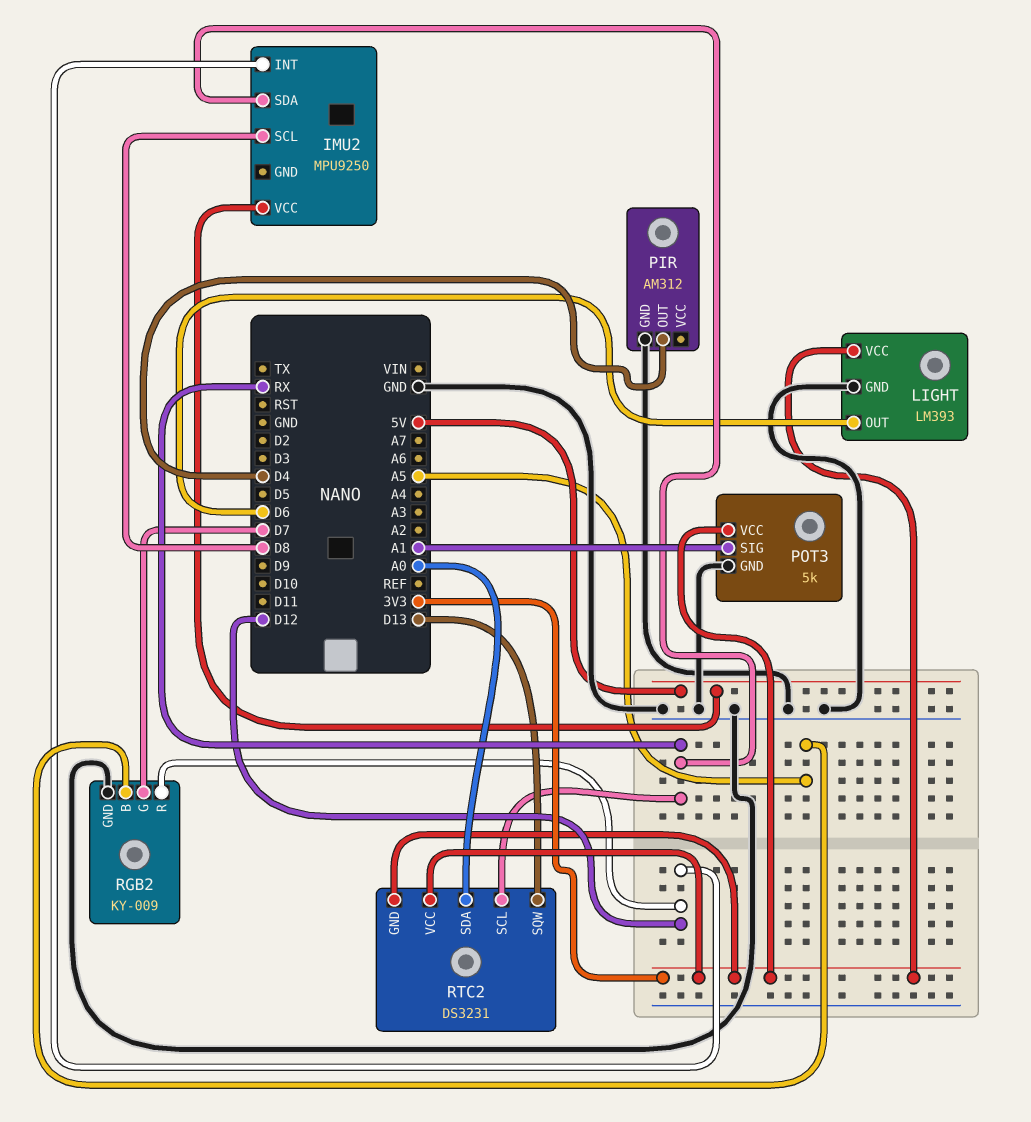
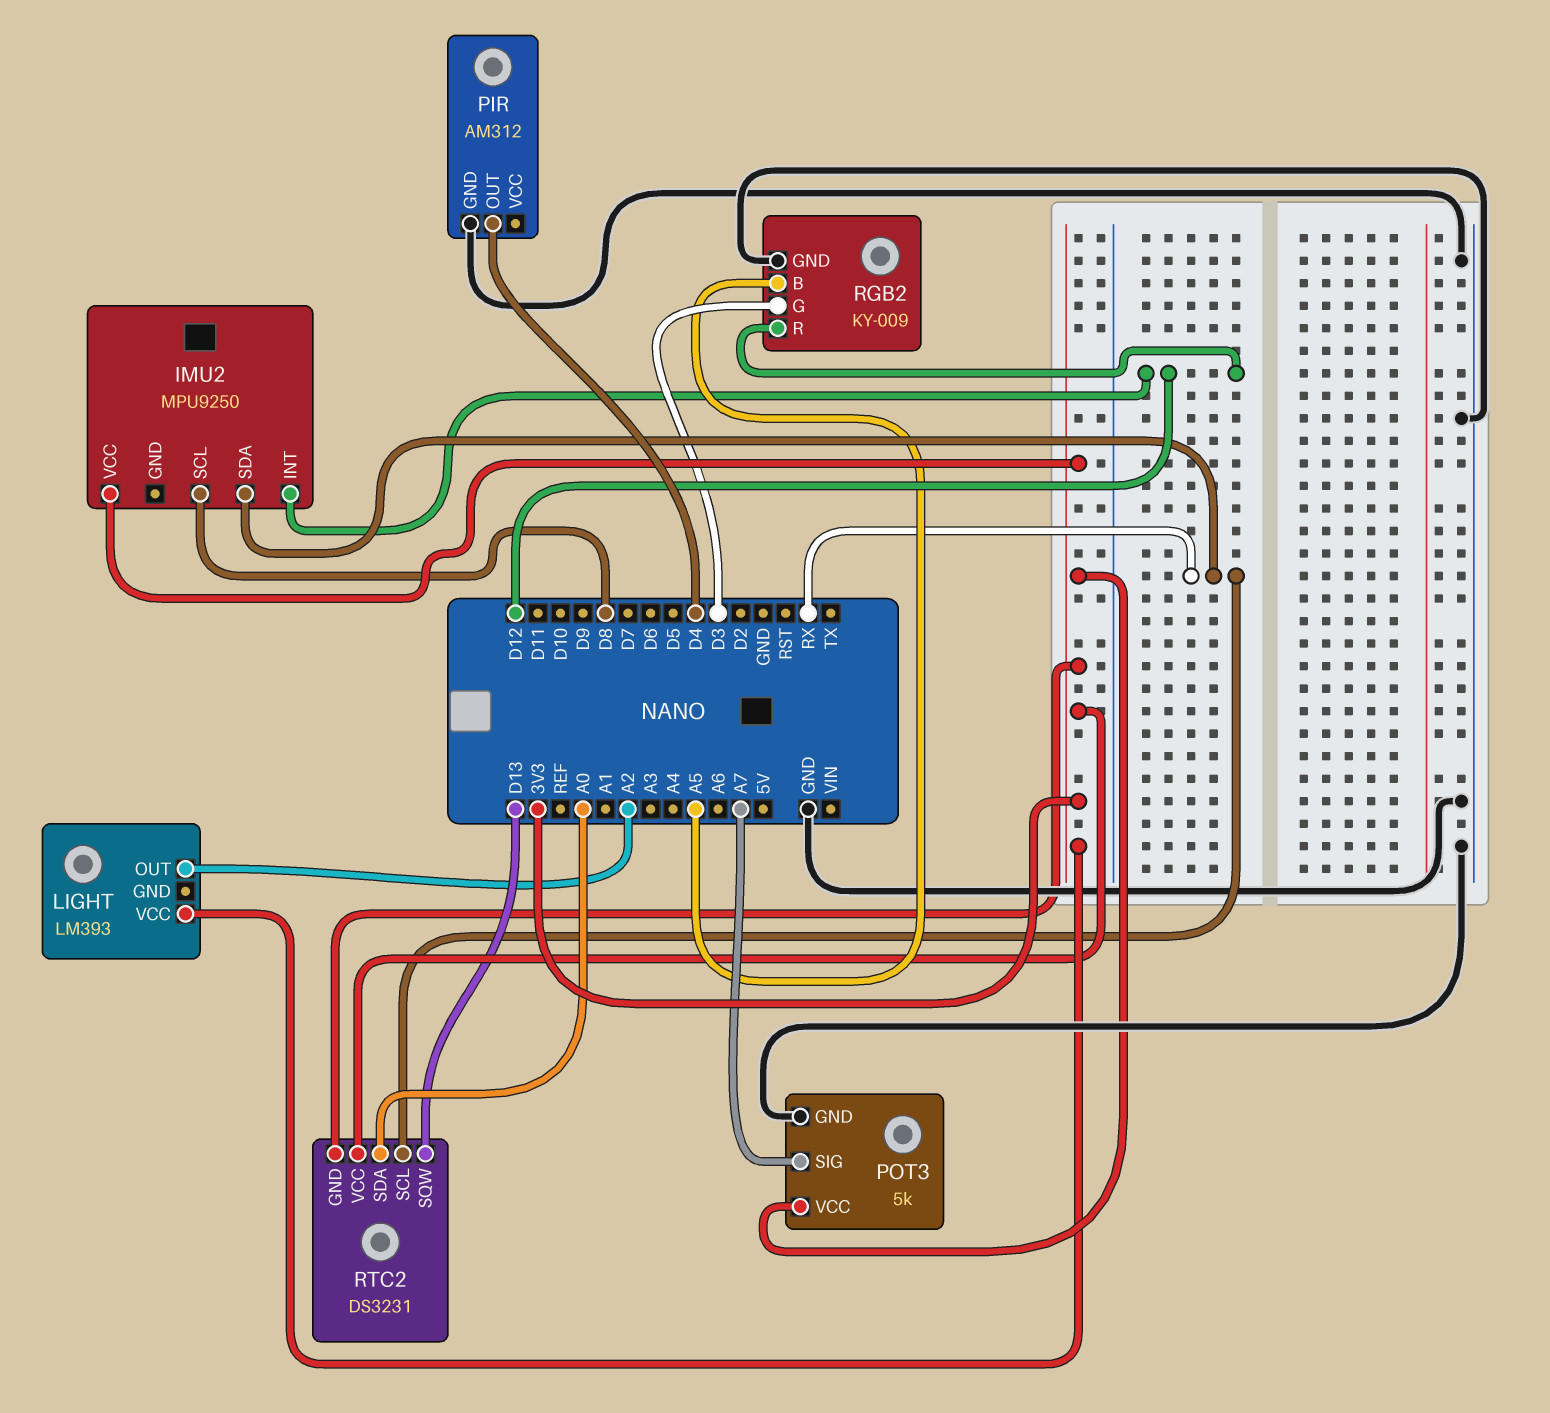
IMU2 pin VCC: 5V -> 3V3
LIGHT pin GND: GND -> none
LIGHT pin OUT: D6 -> A2
POT3 pin SIG: A1 -> A7
RGB2 pin G: D7 -> D3

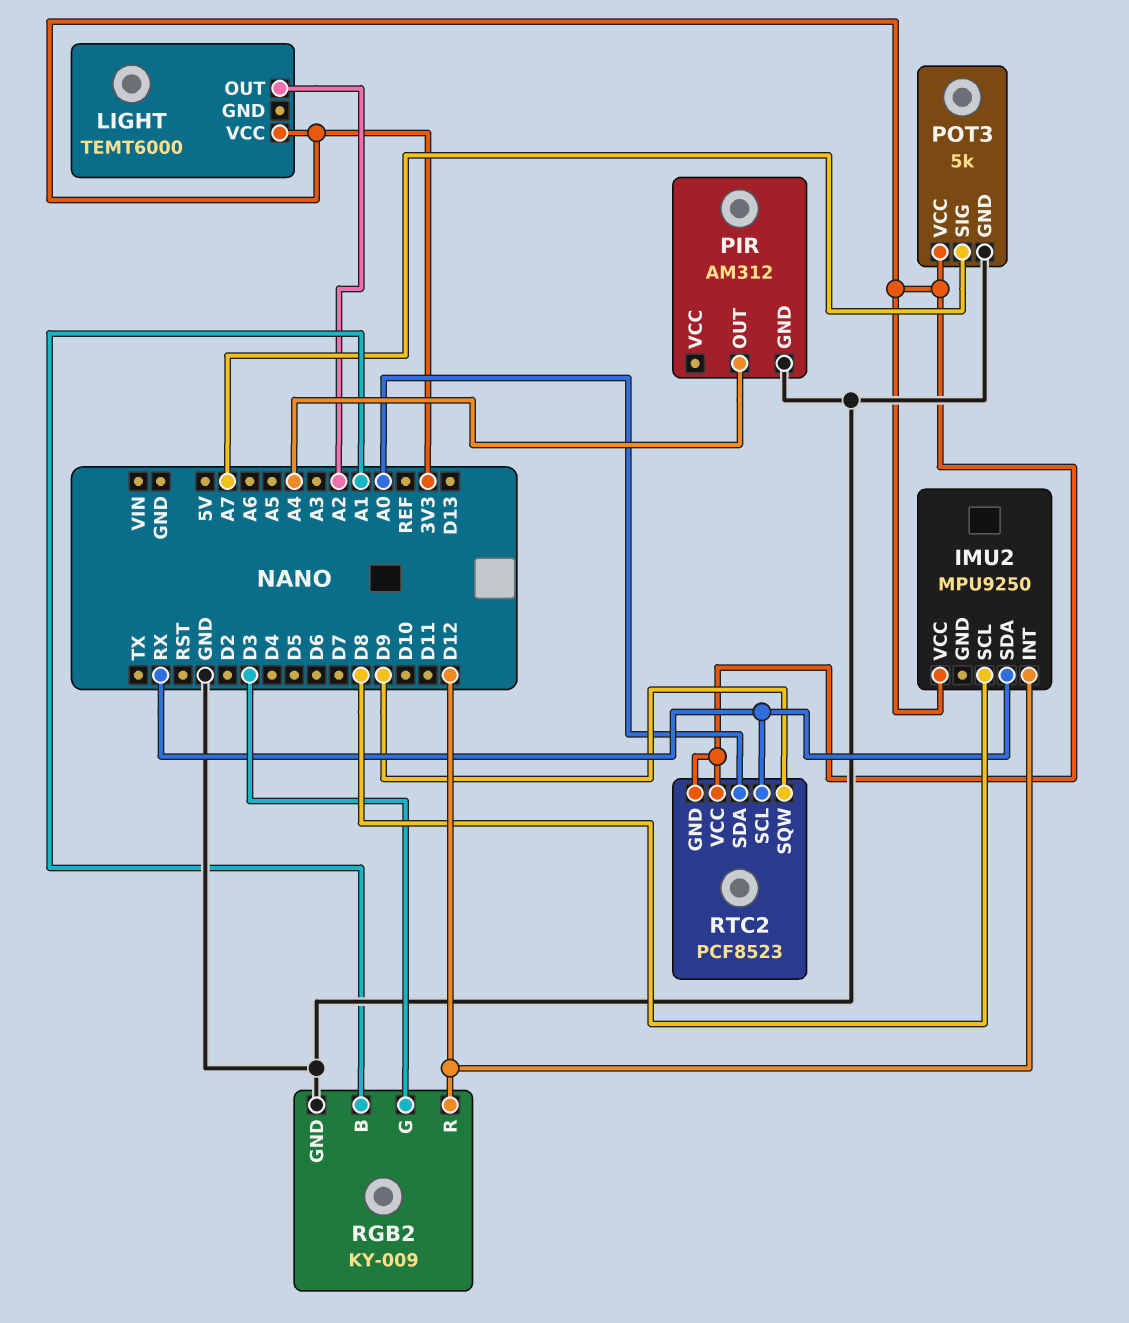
LIGHT: LM393 -> TEMT6000
PIR pin OUT: D4 -> A4
RGB2 pin B: A5 -> A1
RTC2: DS3231 -> PCF8523
RTC2 pin SQW: D13 -> D9

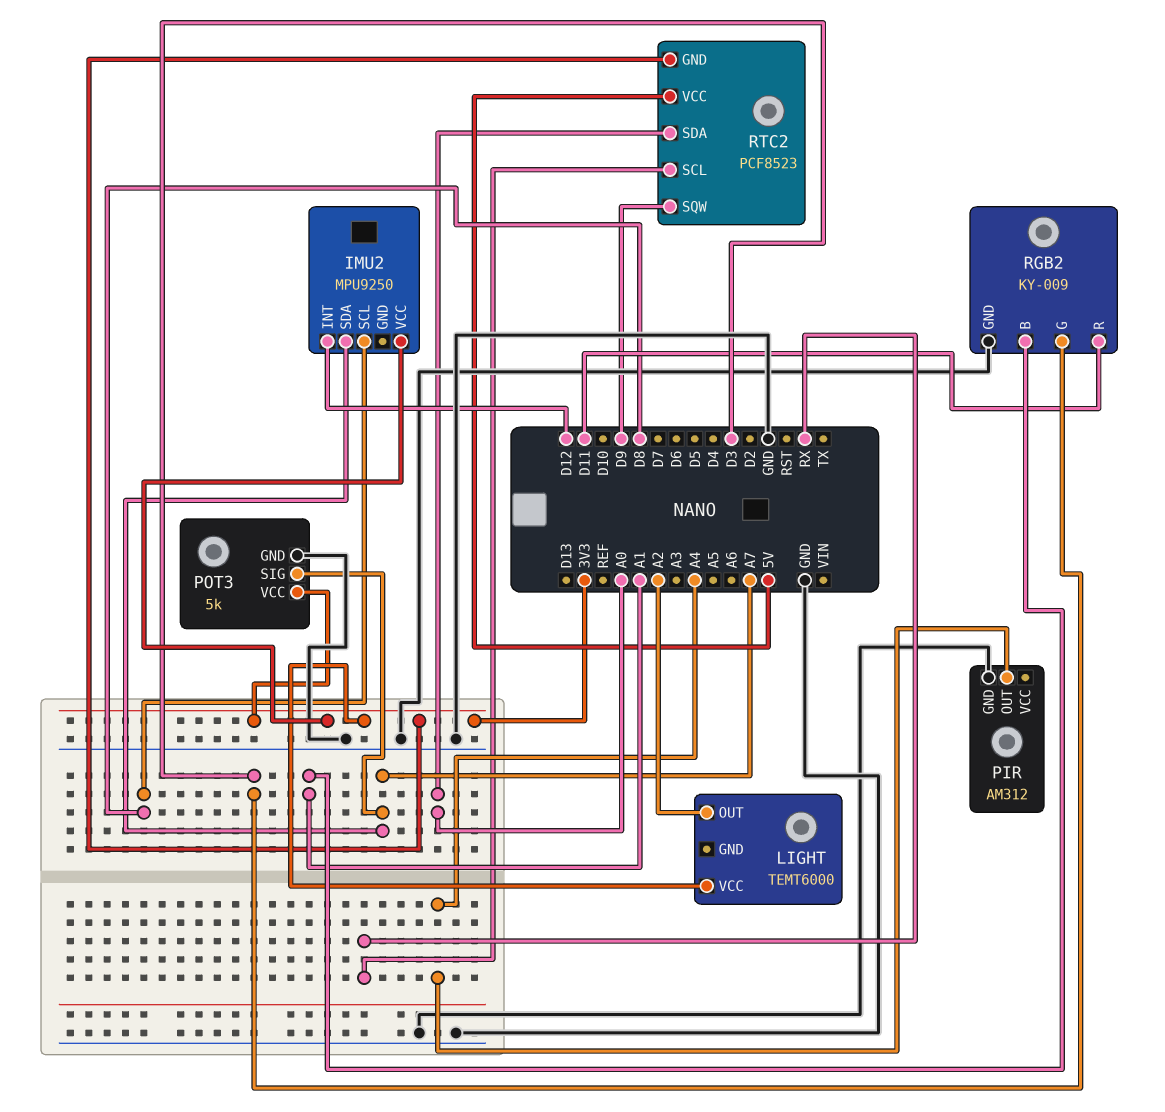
IMU2 pin SDA: RX -> A7
RGB2 pin R: D12 -> D11
RTC2 pin VCC: 3V3 -> 5V

